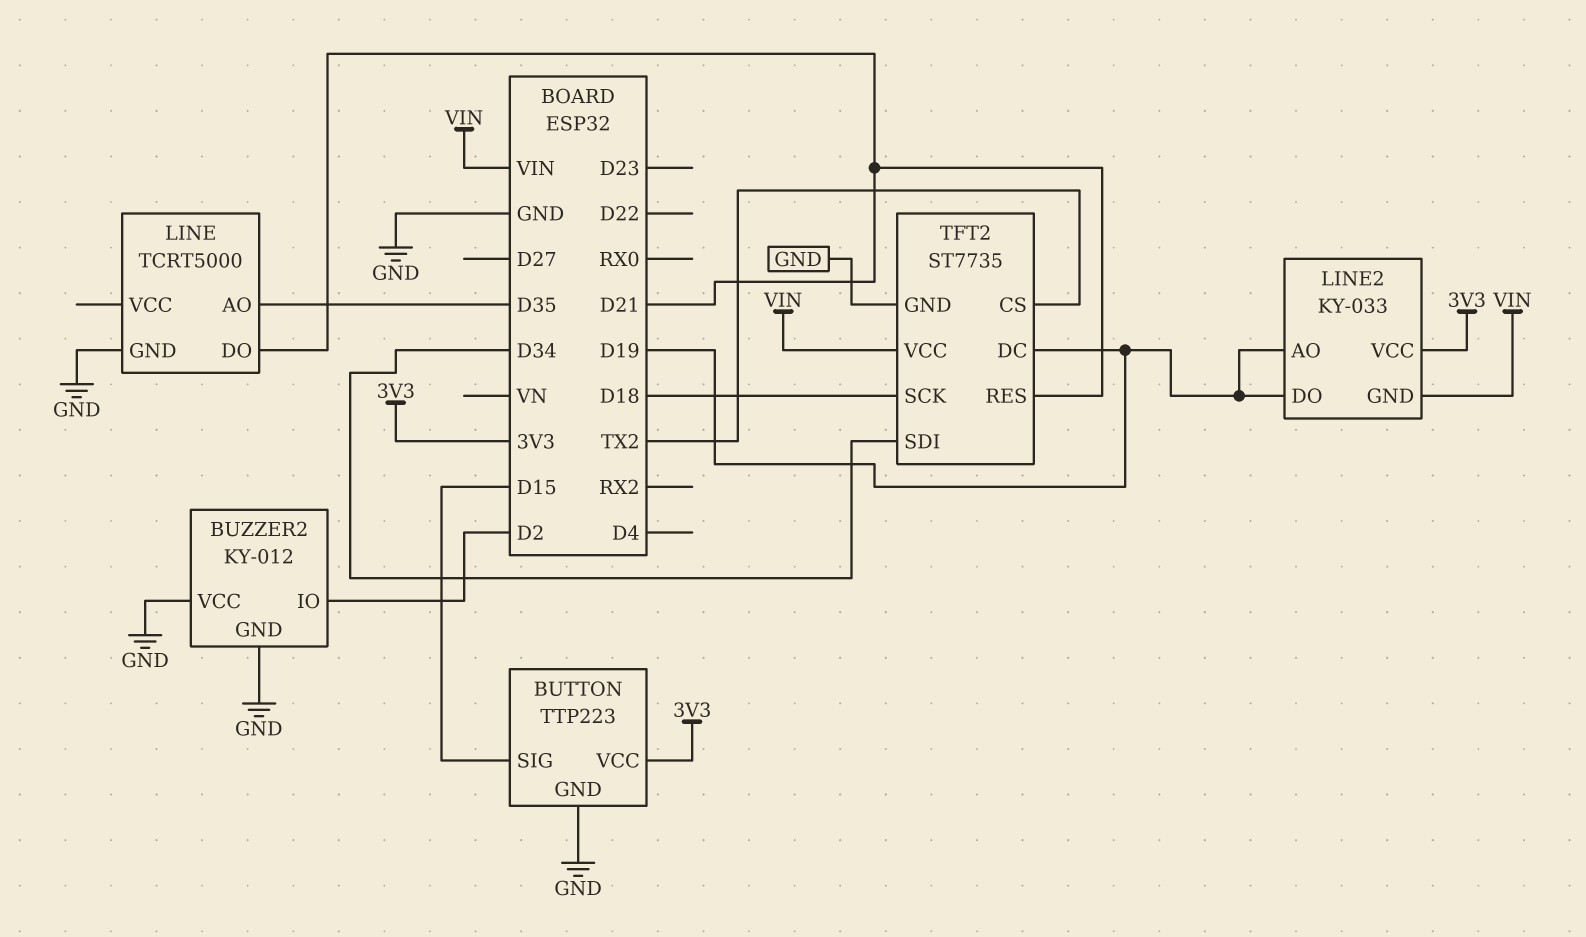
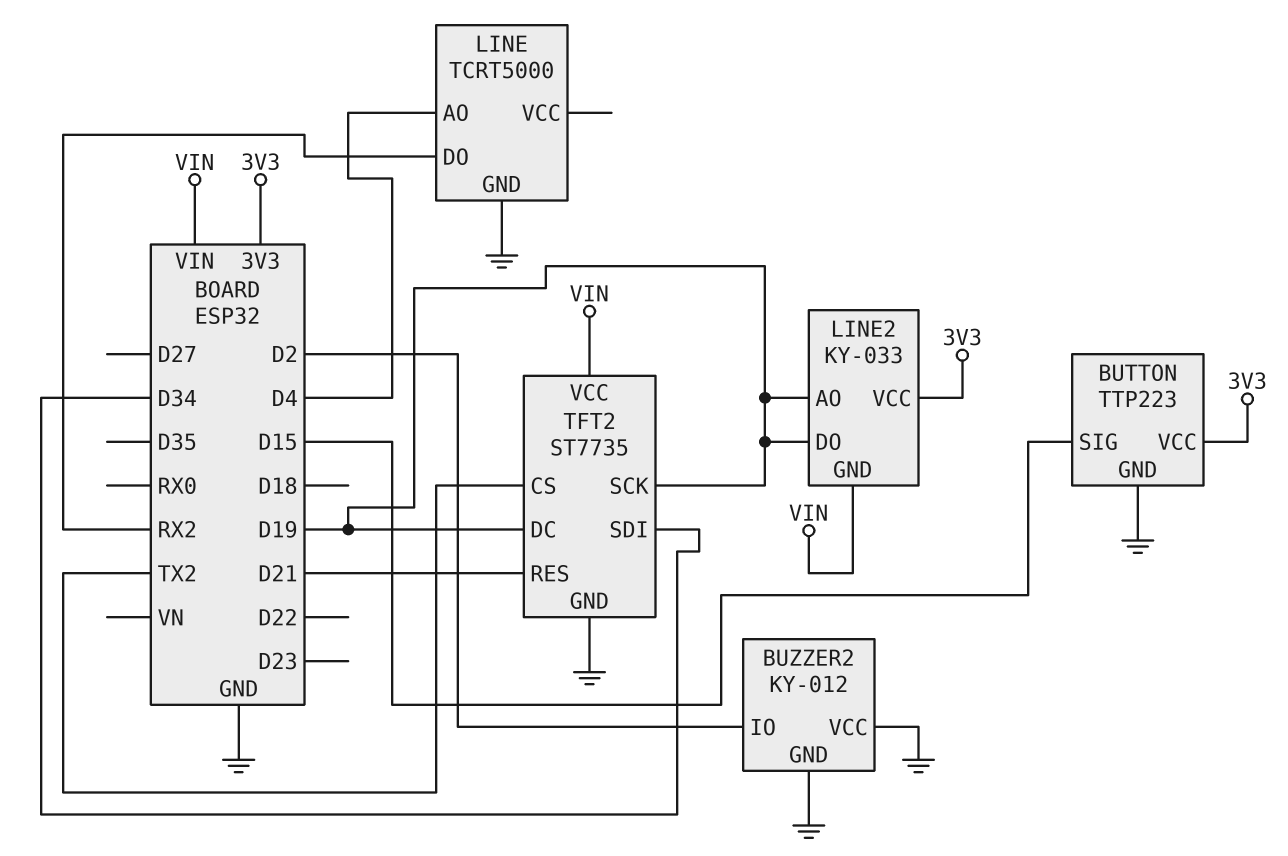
LINE pin AO: D35 -> D4
LINE pin DO: D21 -> RX2
TFT2 pin SCK: D18 -> D19

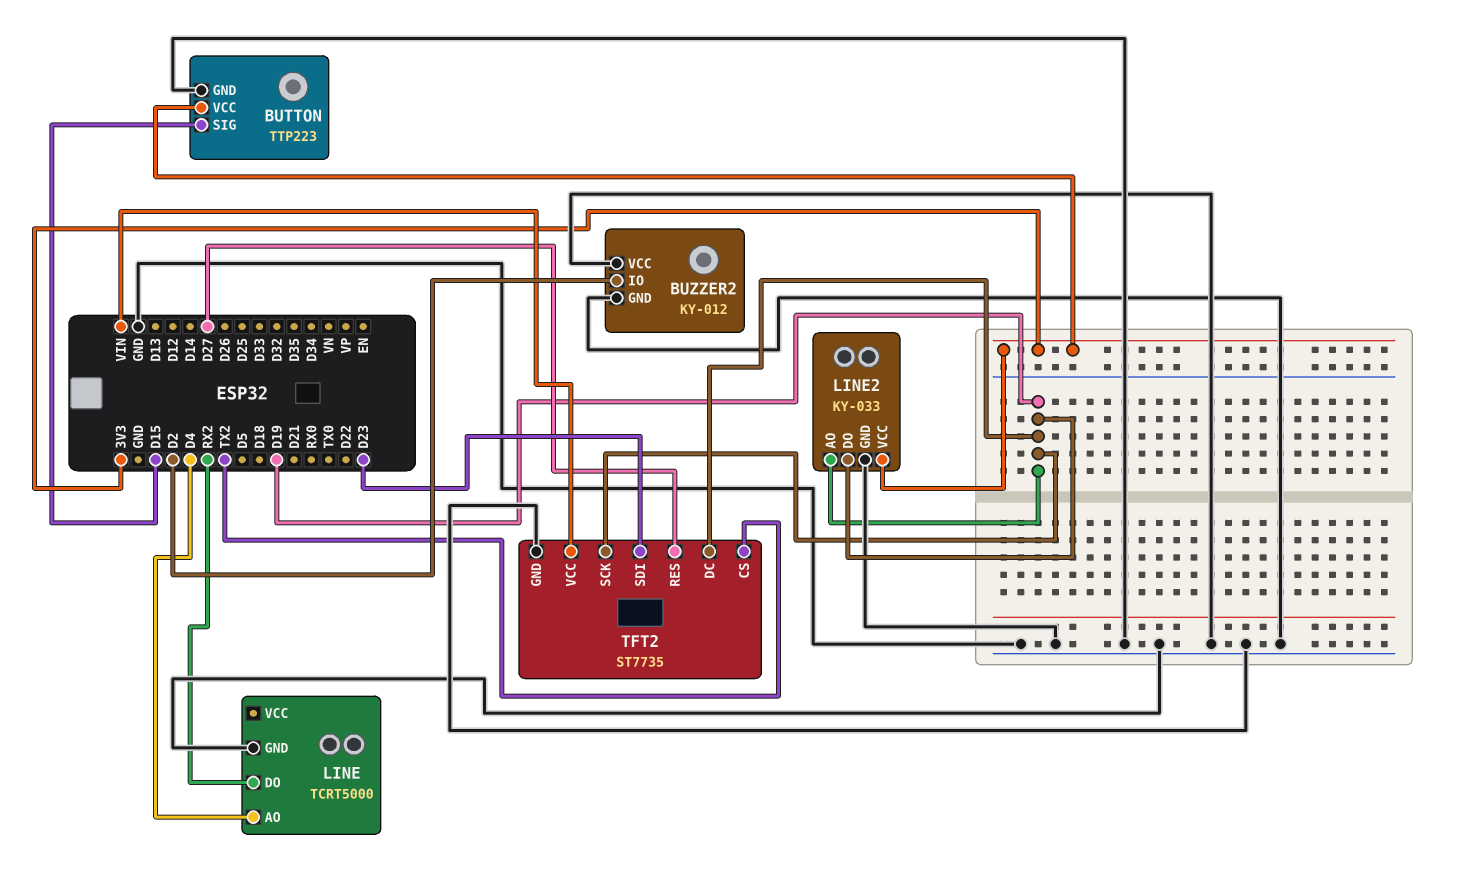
LINE2 pin GND: VIN -> GND
TFT2 pin RES: D21 -> D27
TFT2 pin SDI: D34 -> D23

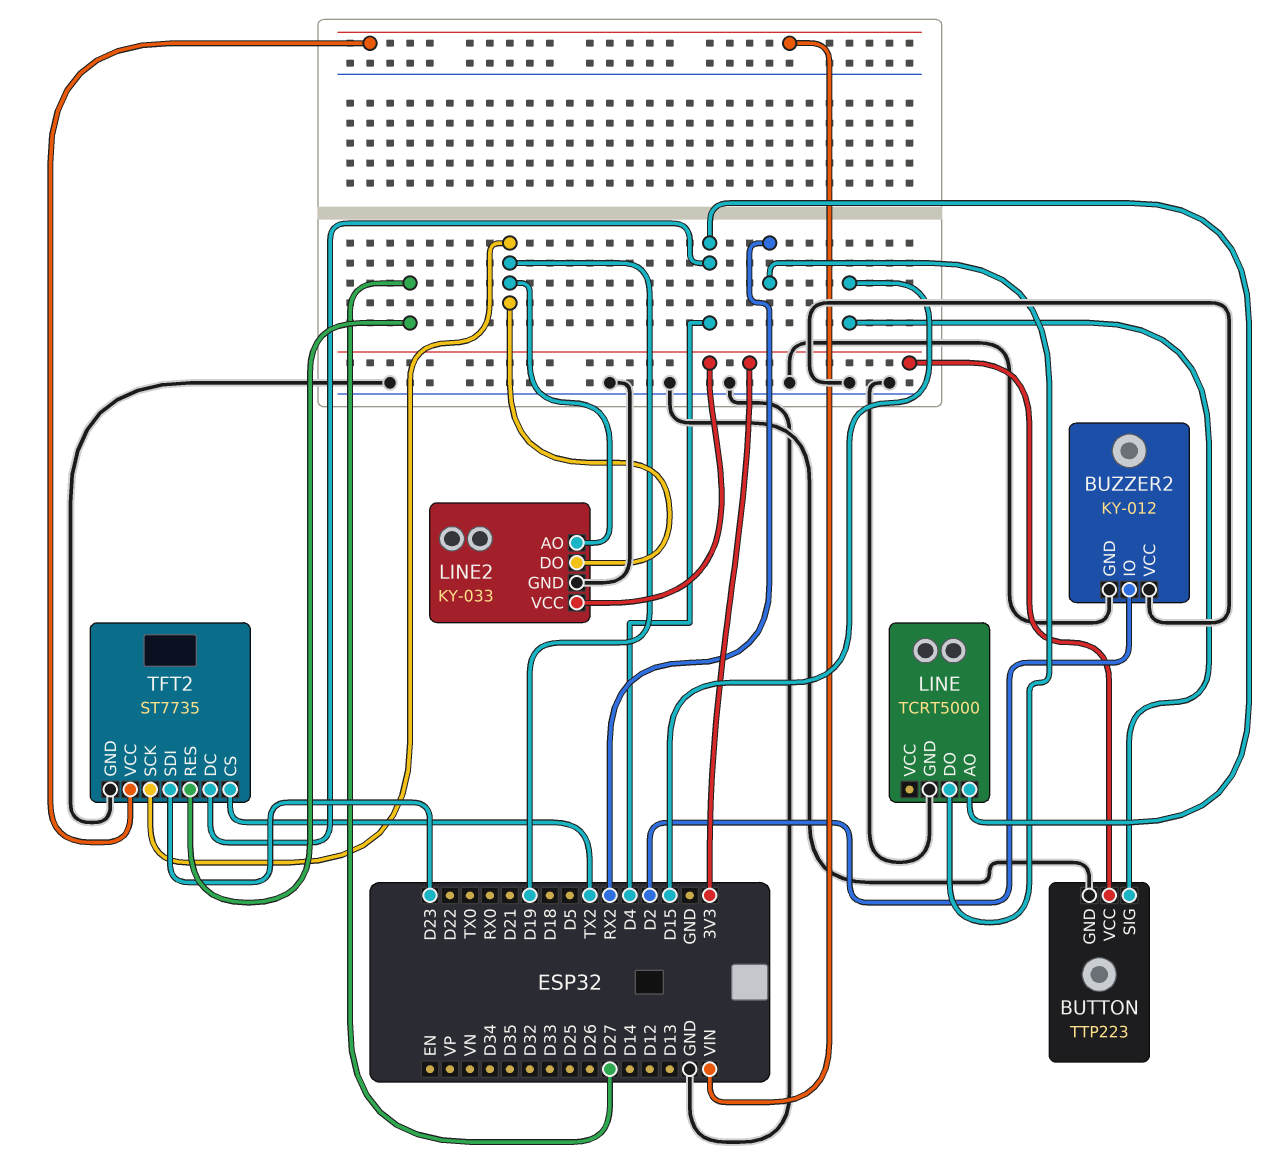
TFT2 pin DC: D19 -> D4

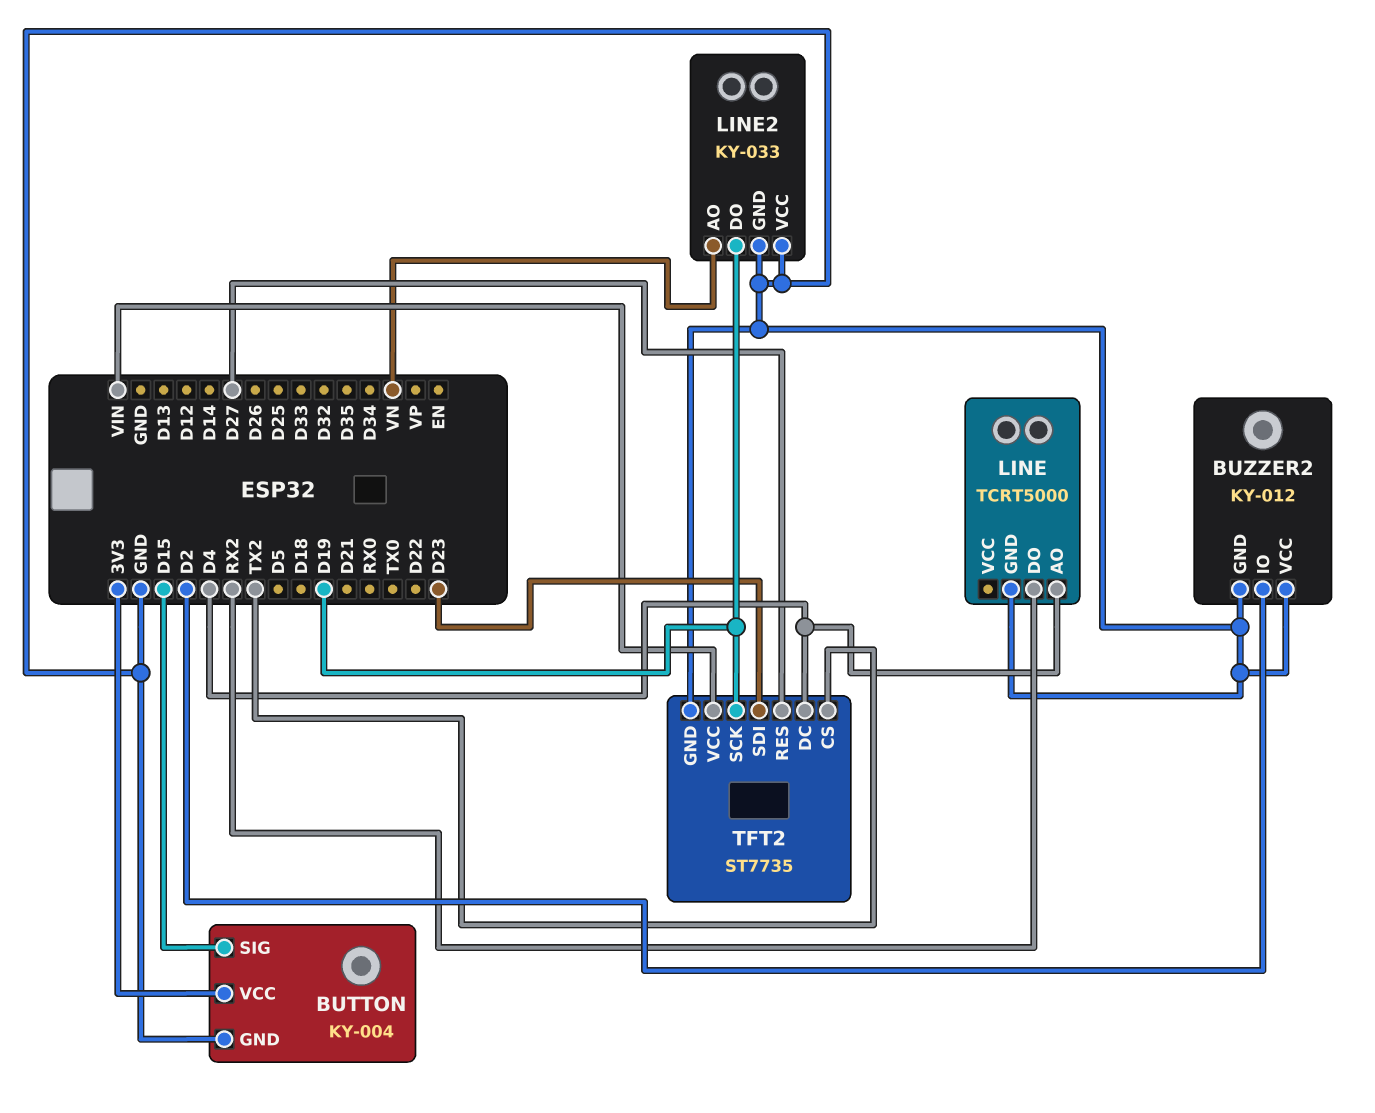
BUTTON: TTP223 -> KY-004
LINE2 pin AO: D19 -> VN
LINE2 pin VCC: 3V3 -> GND

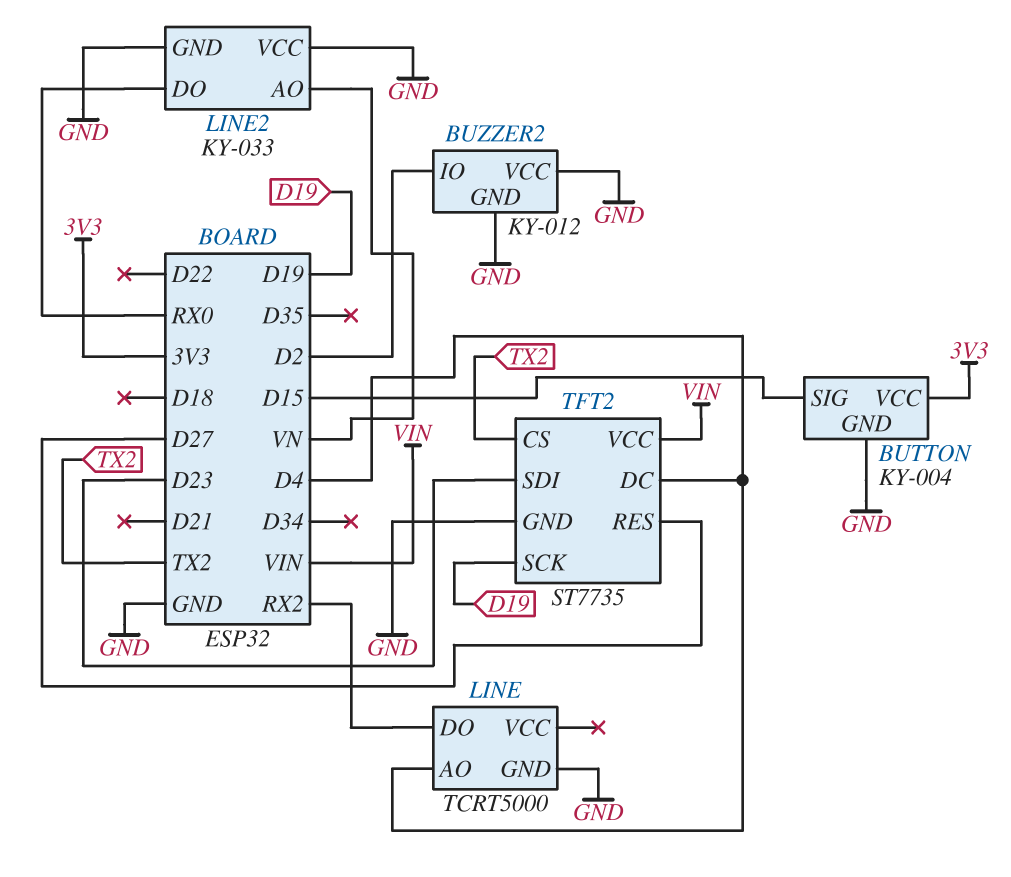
LINE2 pin DO: D19 -> RX0

